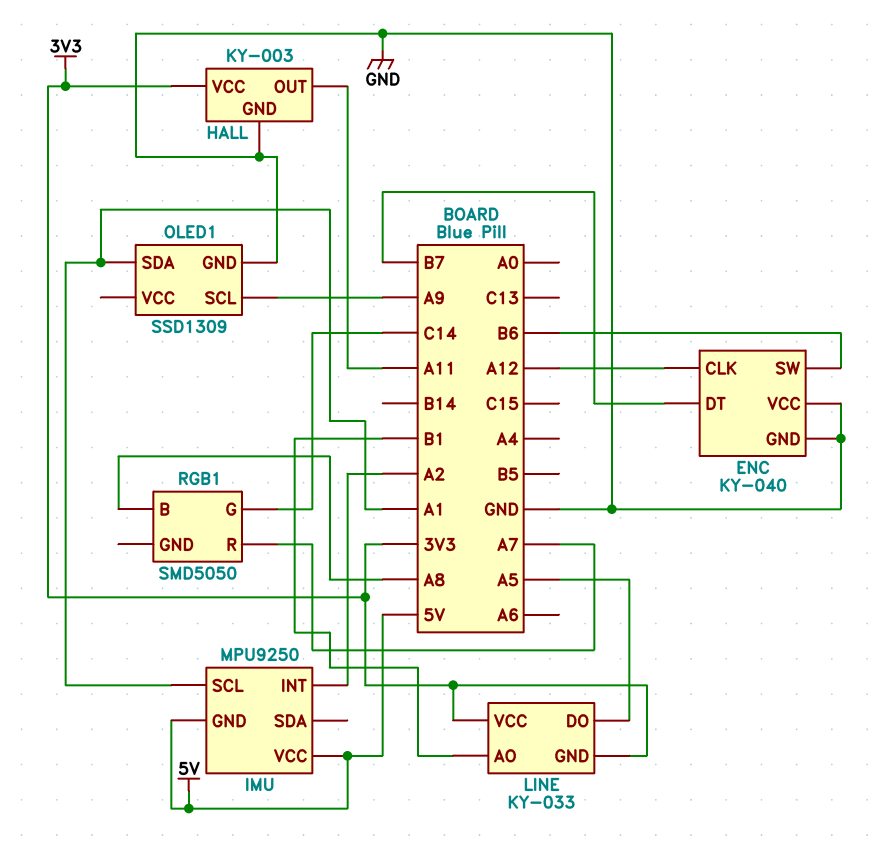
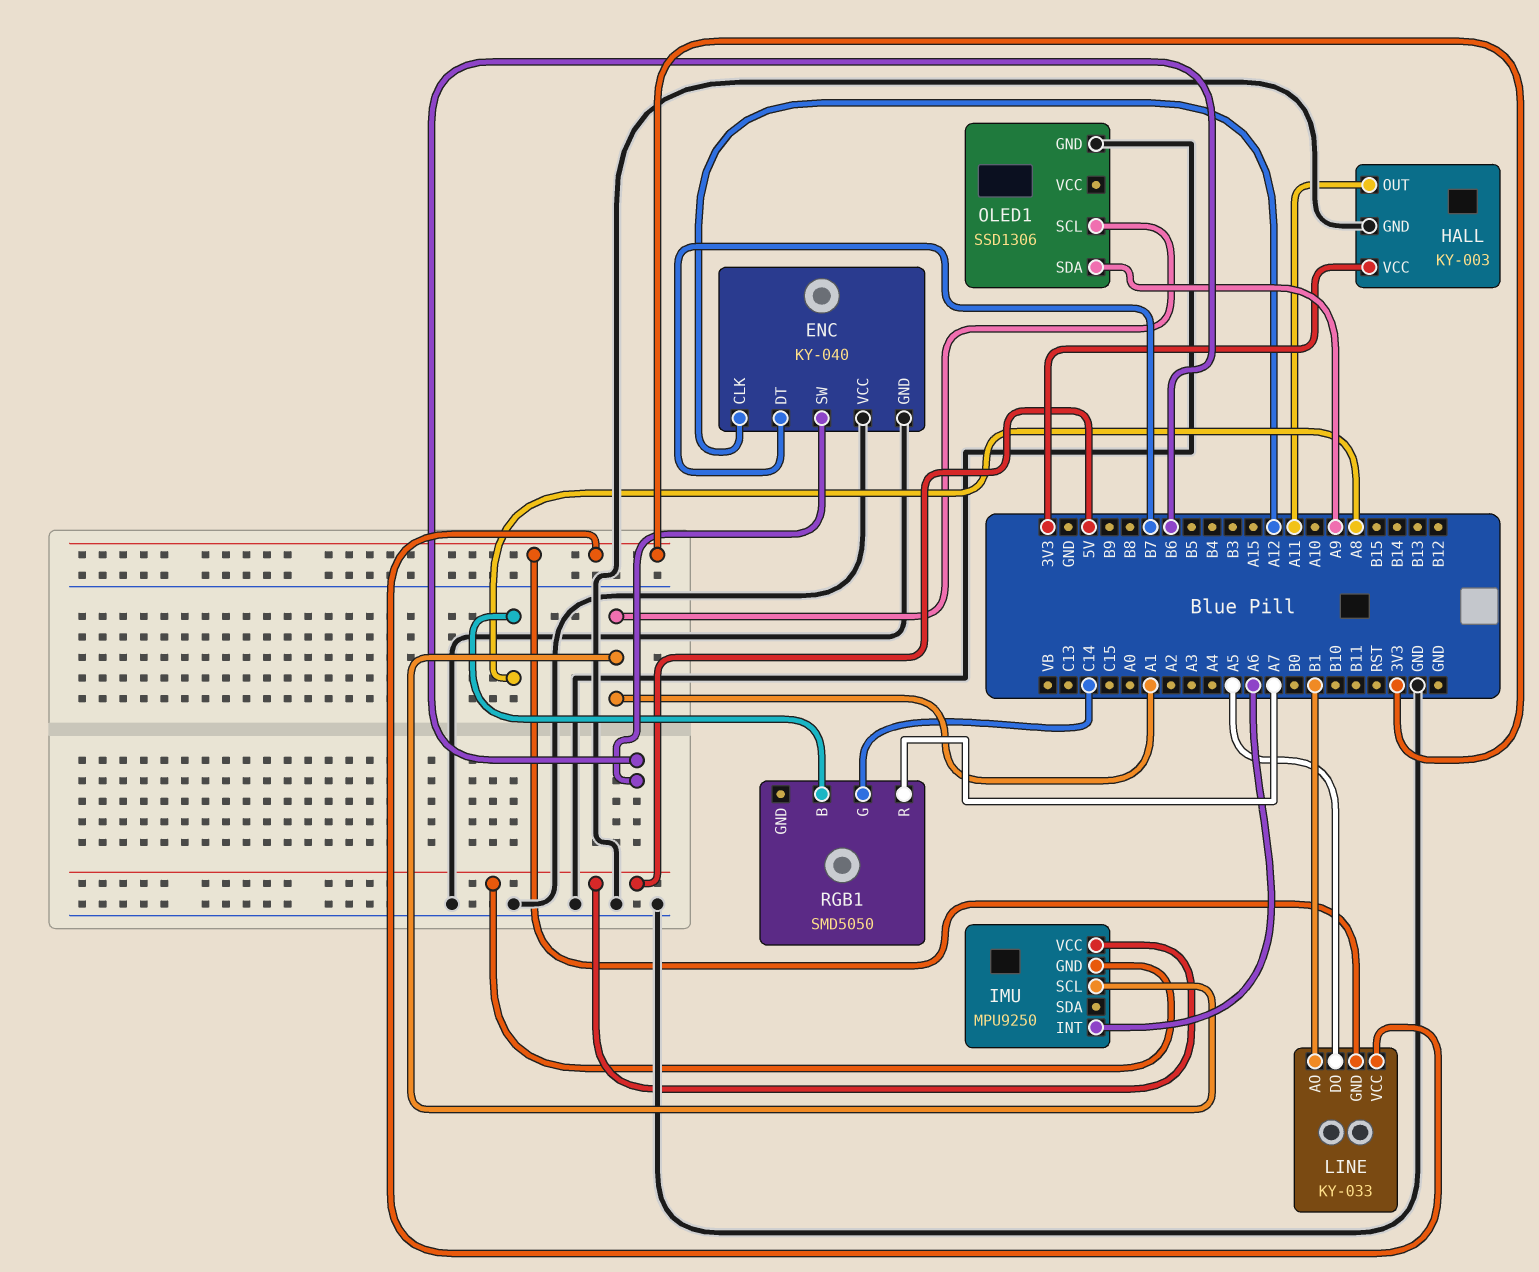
IMU pin INT: A2 -> A6
OLED1: SSD1309 -> SSD1306
OLED1 pin SCL: A9 -> A1
OLED1 pin SDA: A1 -> A9

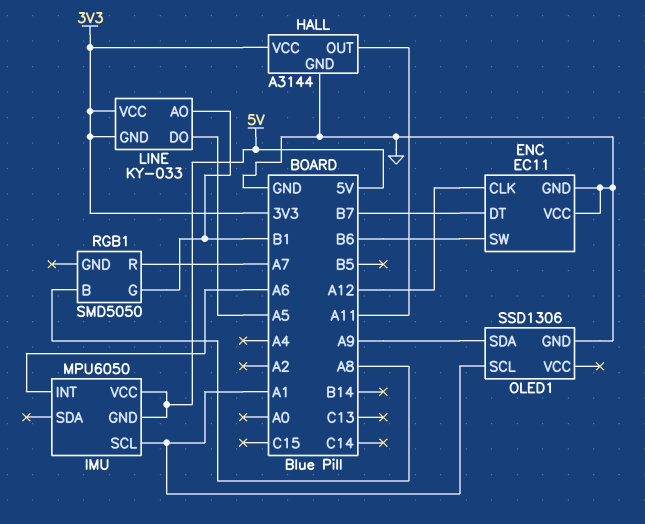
ENC: KY-040 -> EC11
HALL: KY-003 -> A3144
IMU: MPU9250 -> MPU6050
RGB1 pin G: C14 -> B1

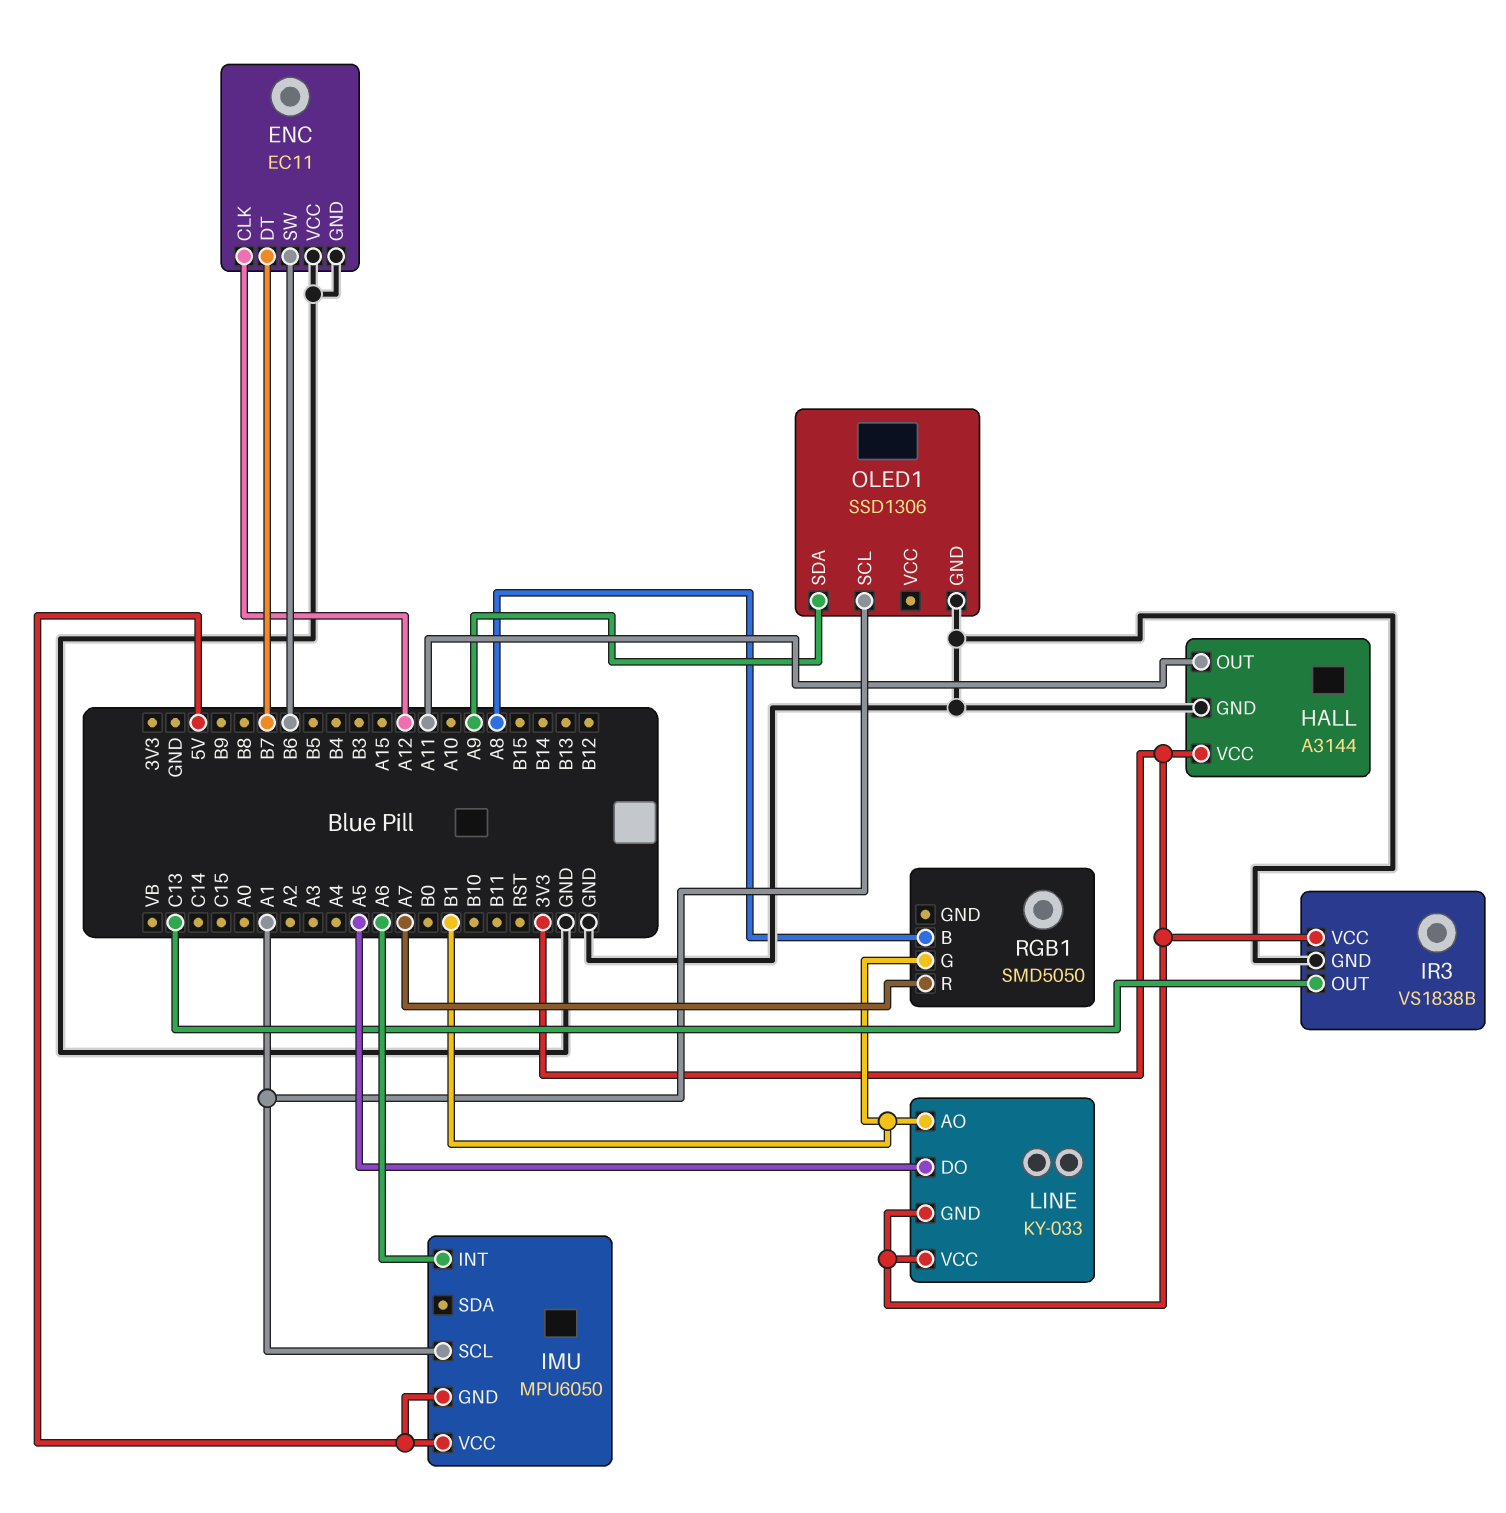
IR3: none -> VS1838B
IR3 pin GND: none -> GND
IR3 pin OUT: none -> C13
IR3 pin VCC: none -> 3V3

